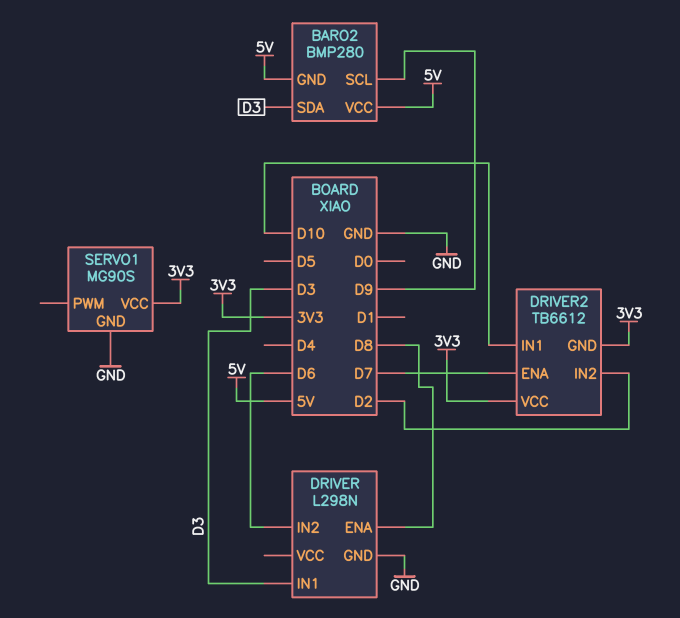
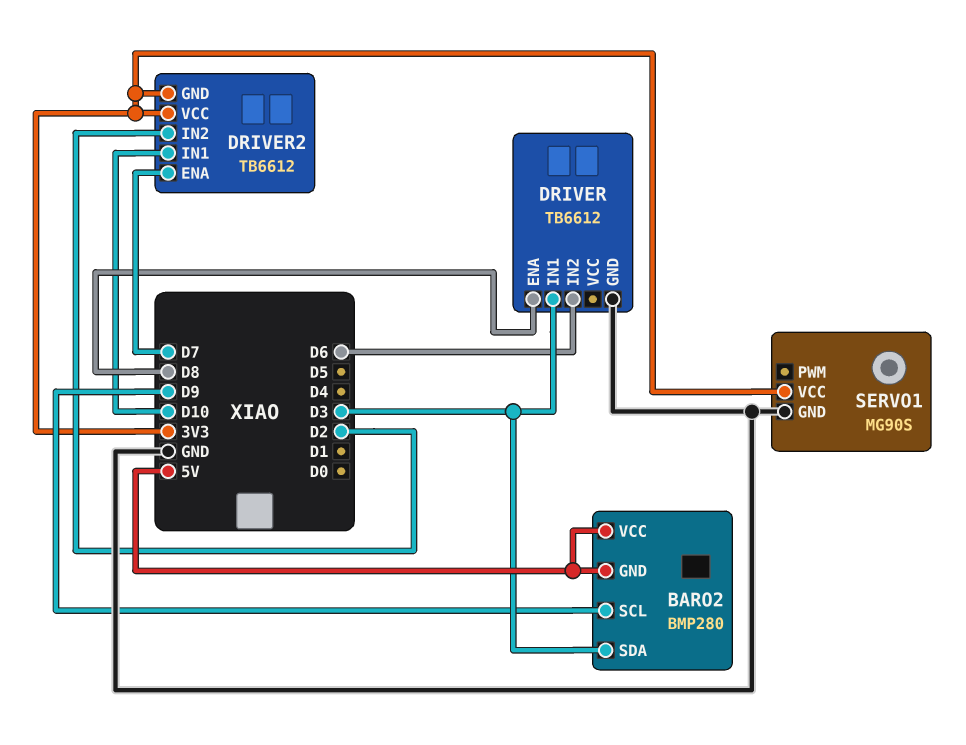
DRIVER: L298N -> TB6612

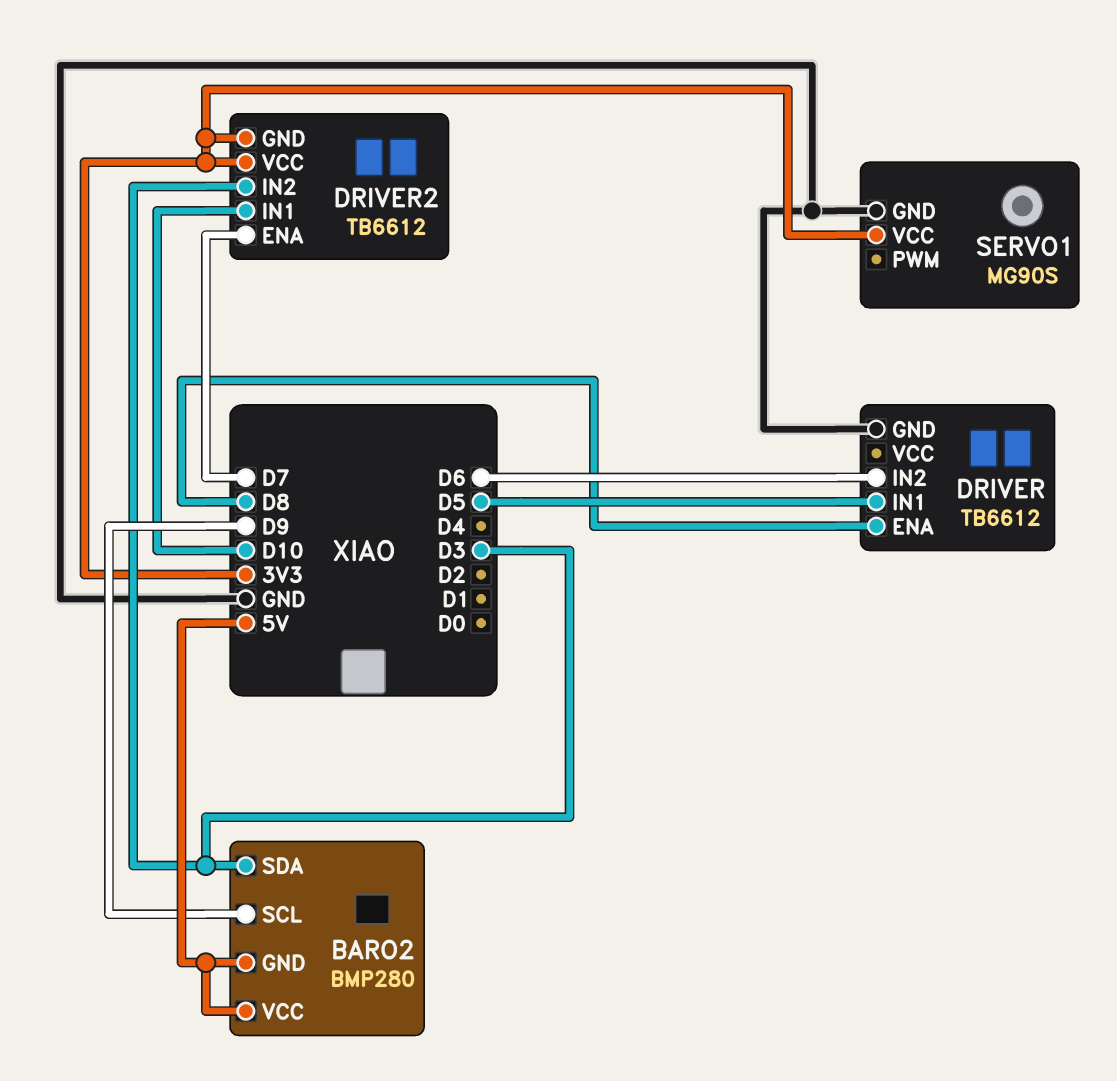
DRIVER pin IN1: D3 -> D5
DRIVER2 pin IN2: D2 -> D3

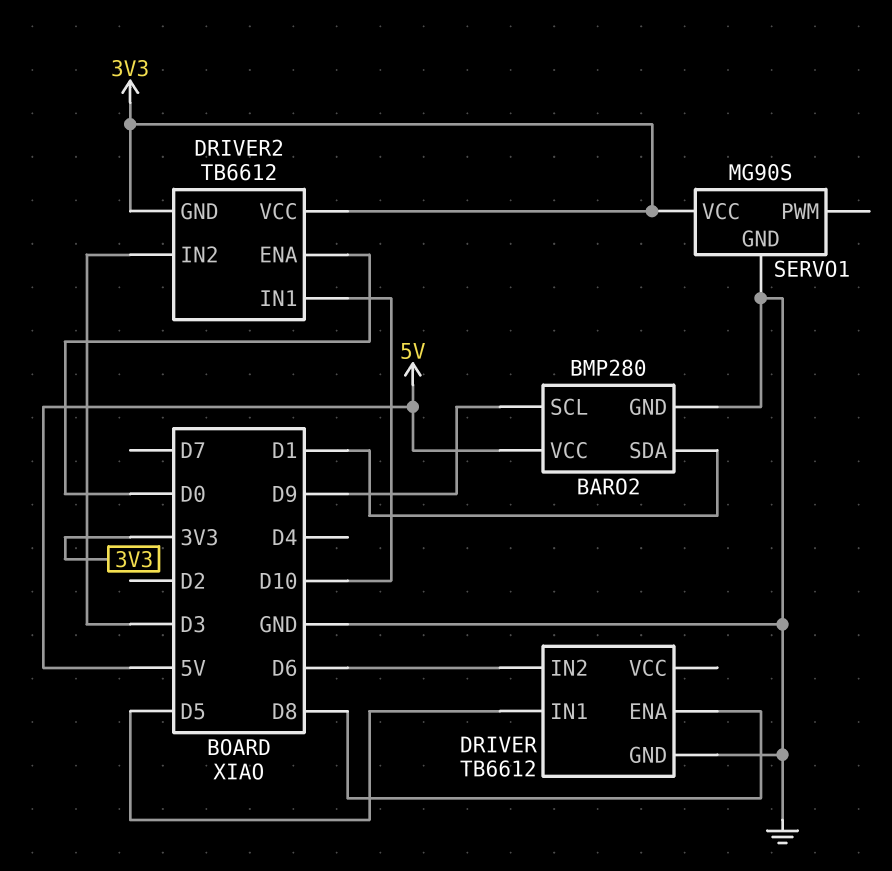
BARO2 pin GND: 5V -> GND
BARO2 pin SDA: D3 -> D1
DRIVER2 pin ENA: D7 -> D0

